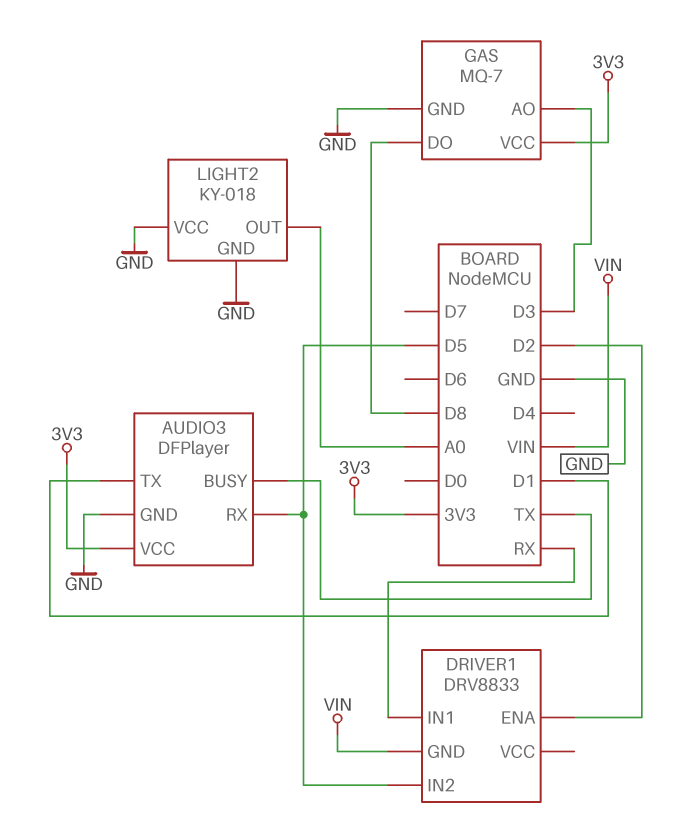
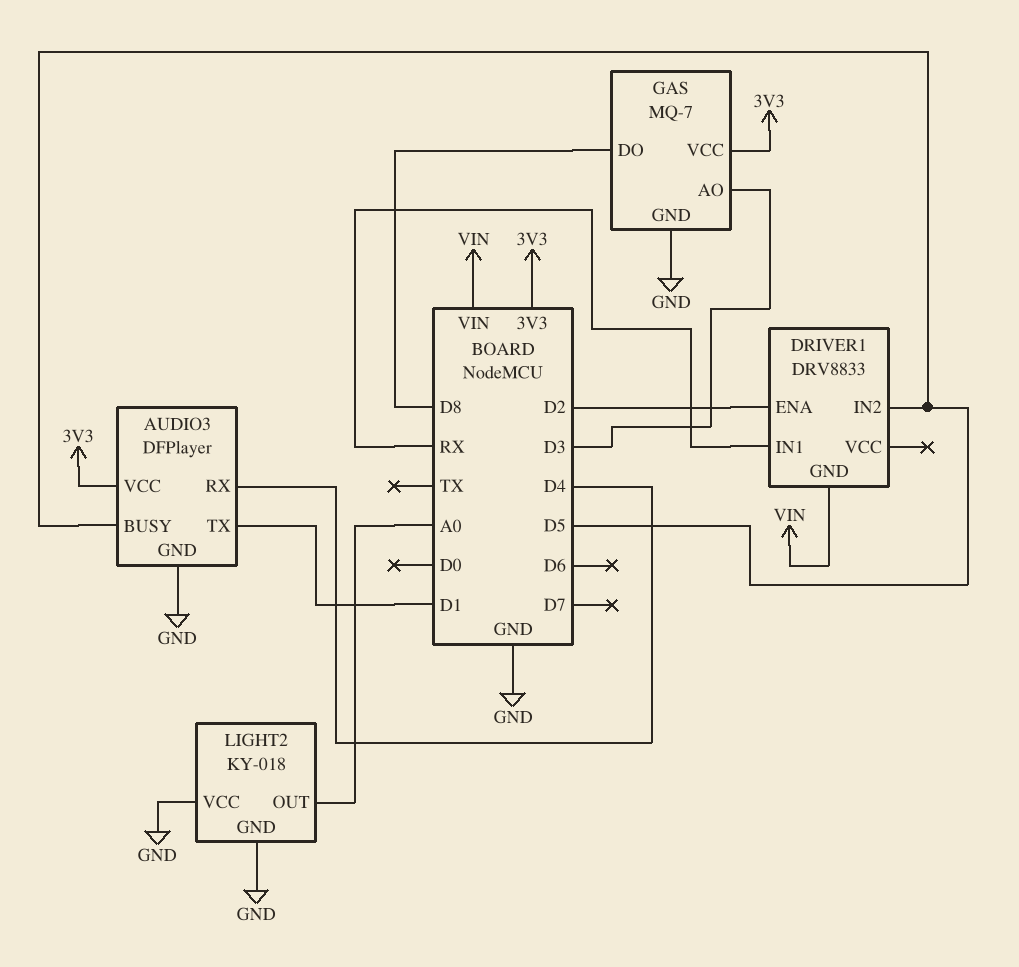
AUDIO3 pin BUSY: TX -> D5
AUDIO3 pin RX: D5 -> D4

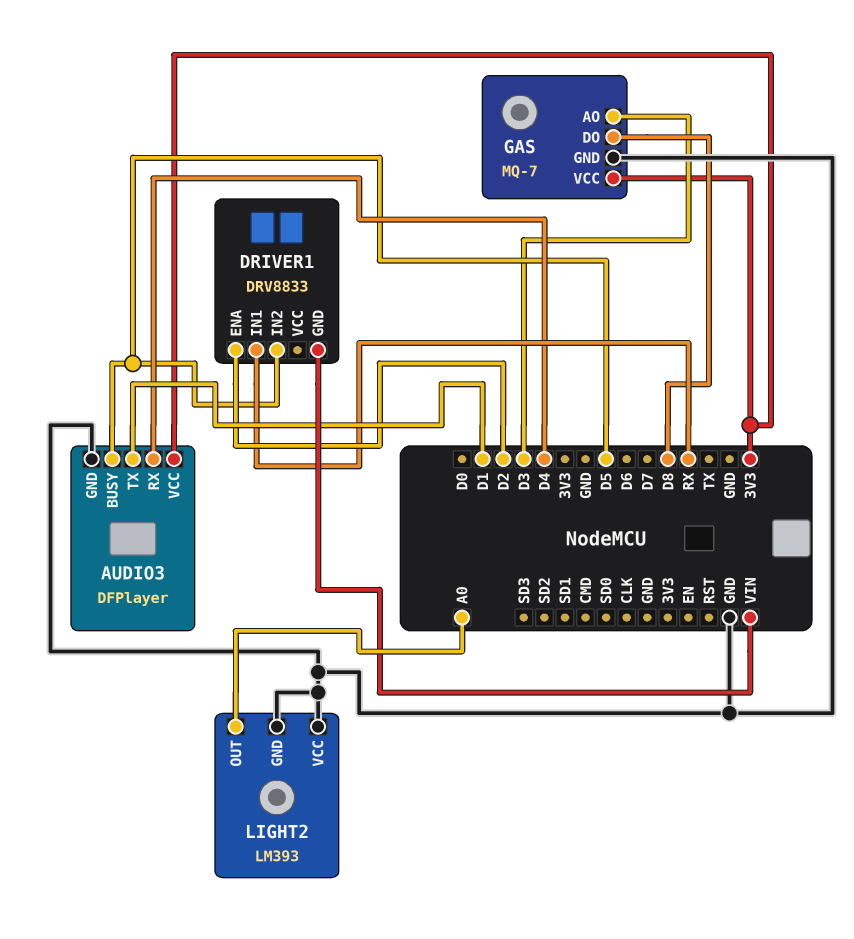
LIGHT2: KY-018 -> LM393

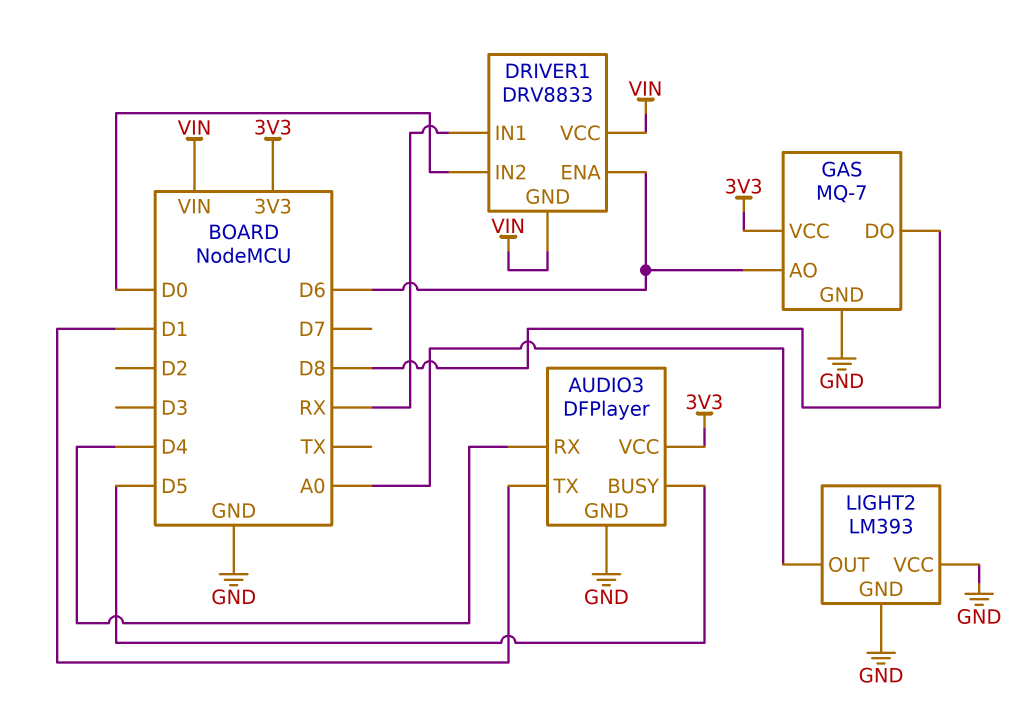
DRIVER1 pin ENA: D2 -> D6
DRIVER1 pin IN2: D5 -> D0
DRIVER1 pin VCC: none -> VIN
GAS pin AO: D3 -> D6

